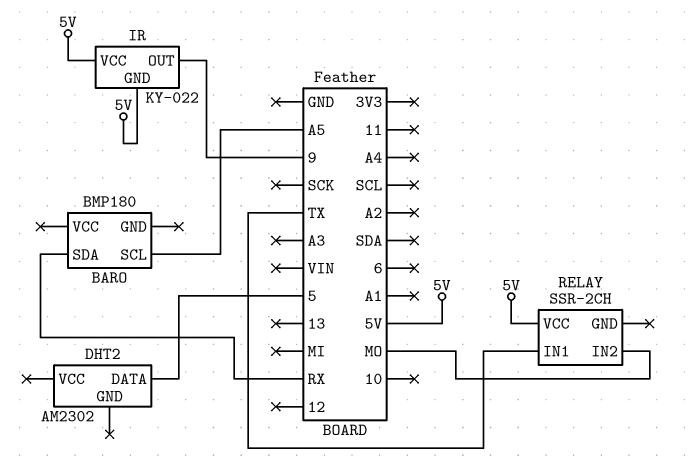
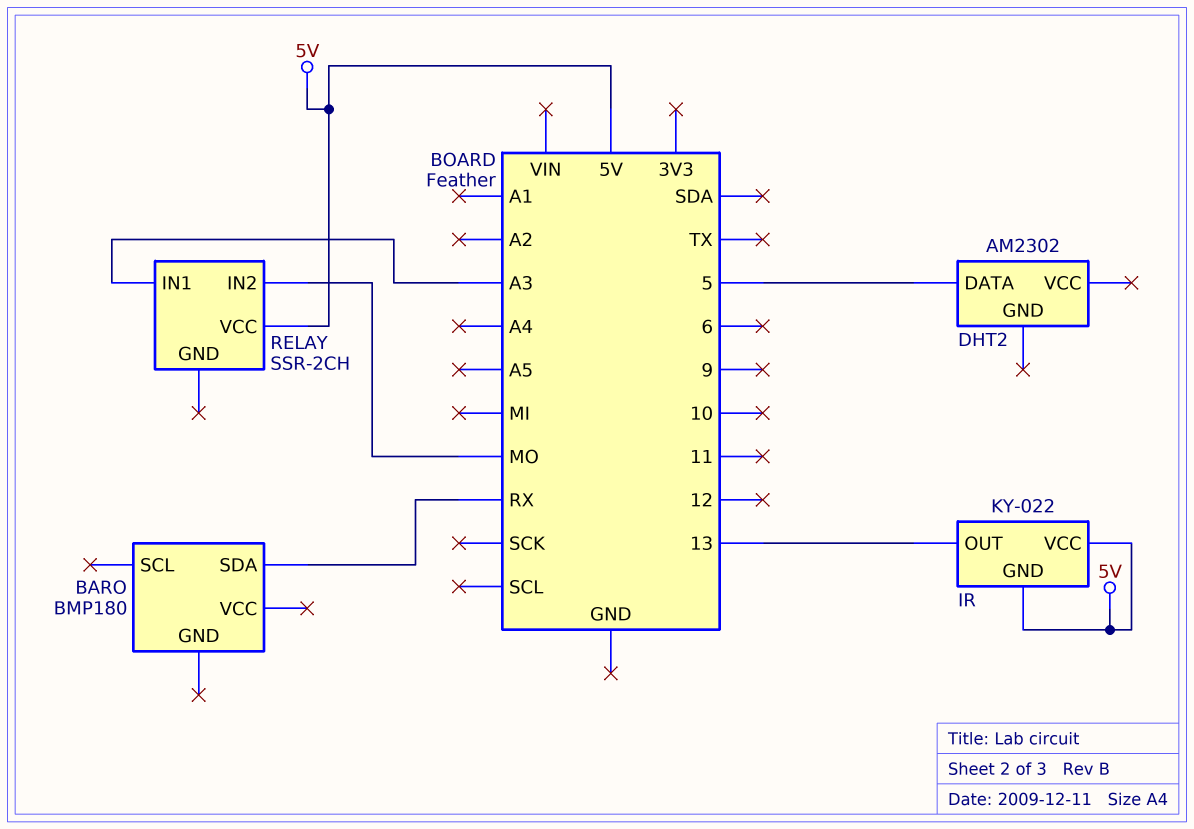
BARO pin SCL: A5 -> none
IR pin OUT: 9 -> 13
RELAY pin IN1: TX -> A3

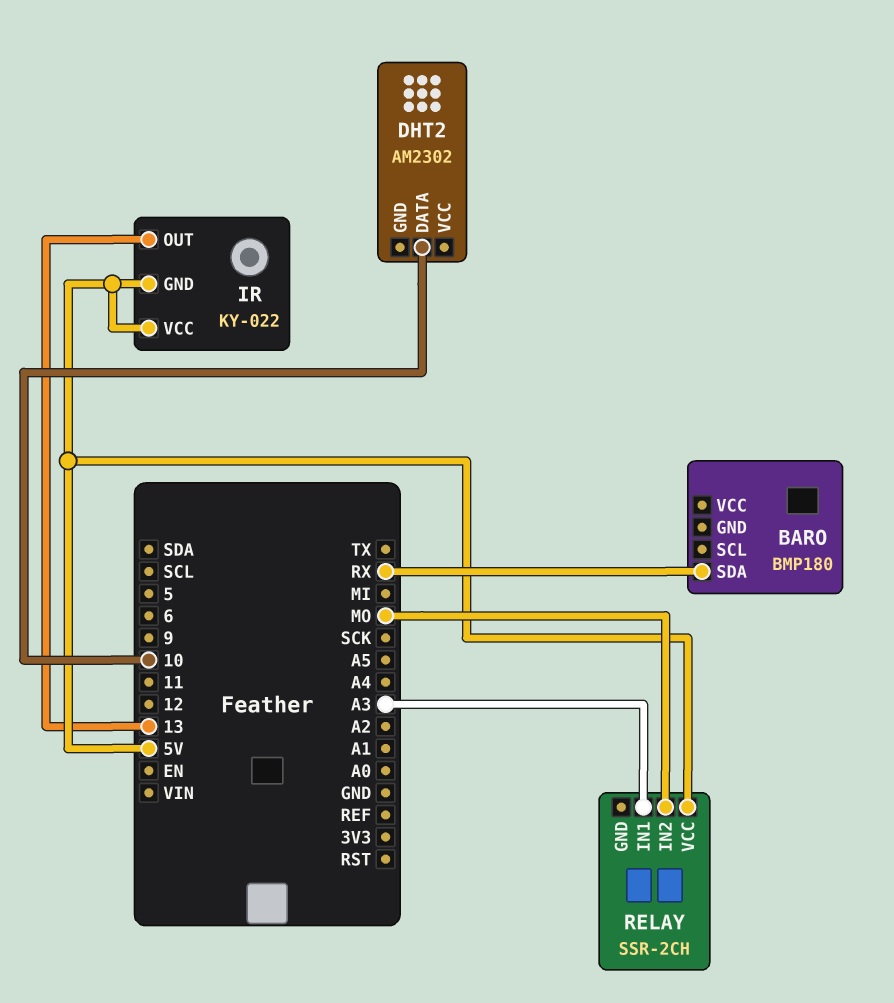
DHT2 pin DATA: 5 -> 10

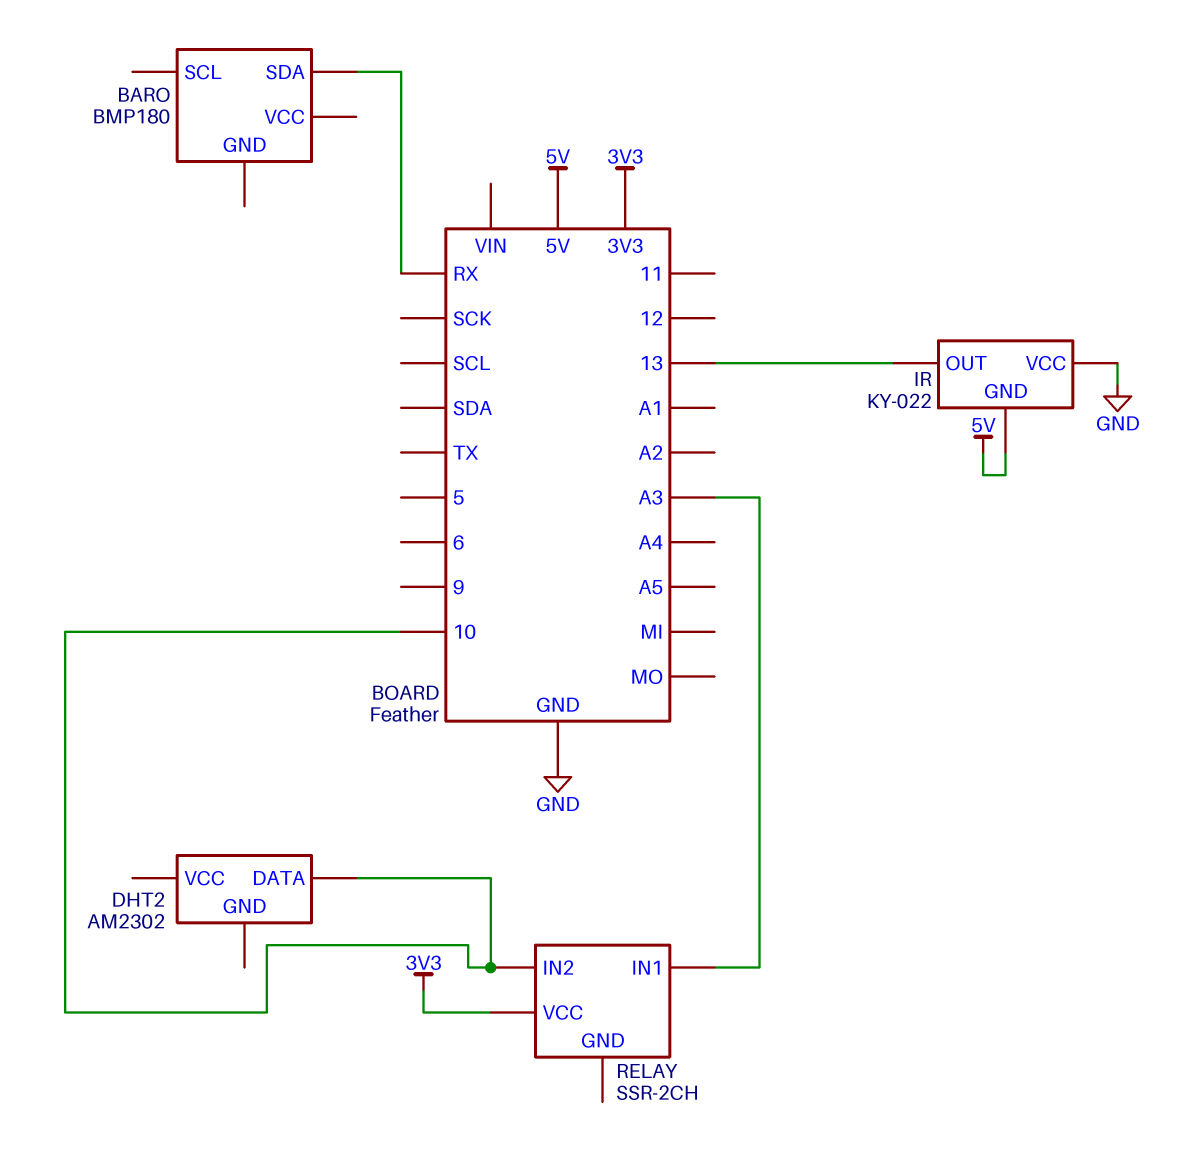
IR pin VCC: 5V -> GND
RELAY pin IN2: MO -> 10
RELAY pin VCC: 5V -> 3V3

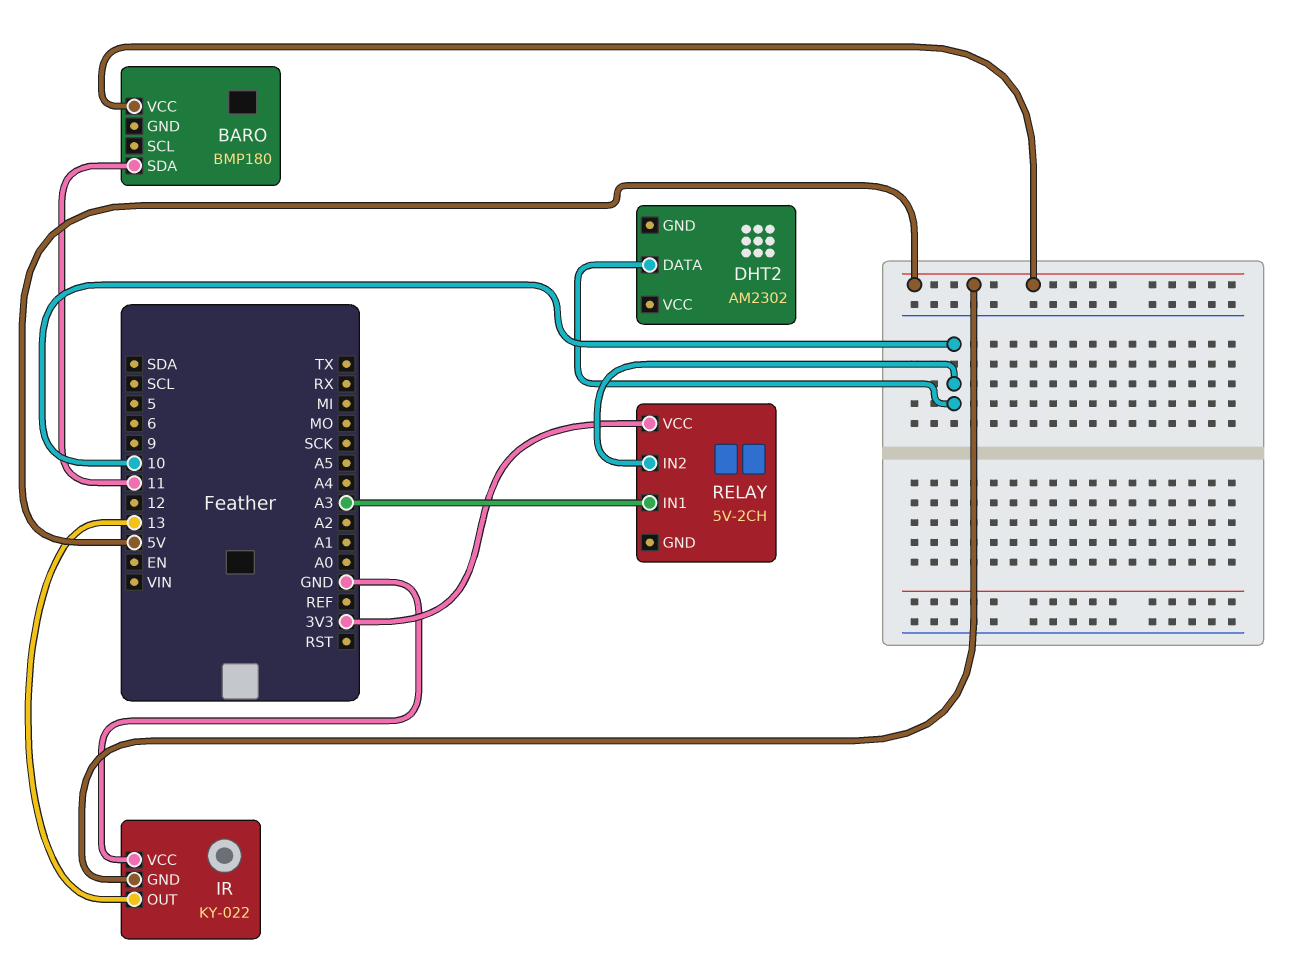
BARO pin SDA: RX -> 11
BARO pin VCC: none -> 5V
RELAY: SSR-2CH -> 5V-2CH

